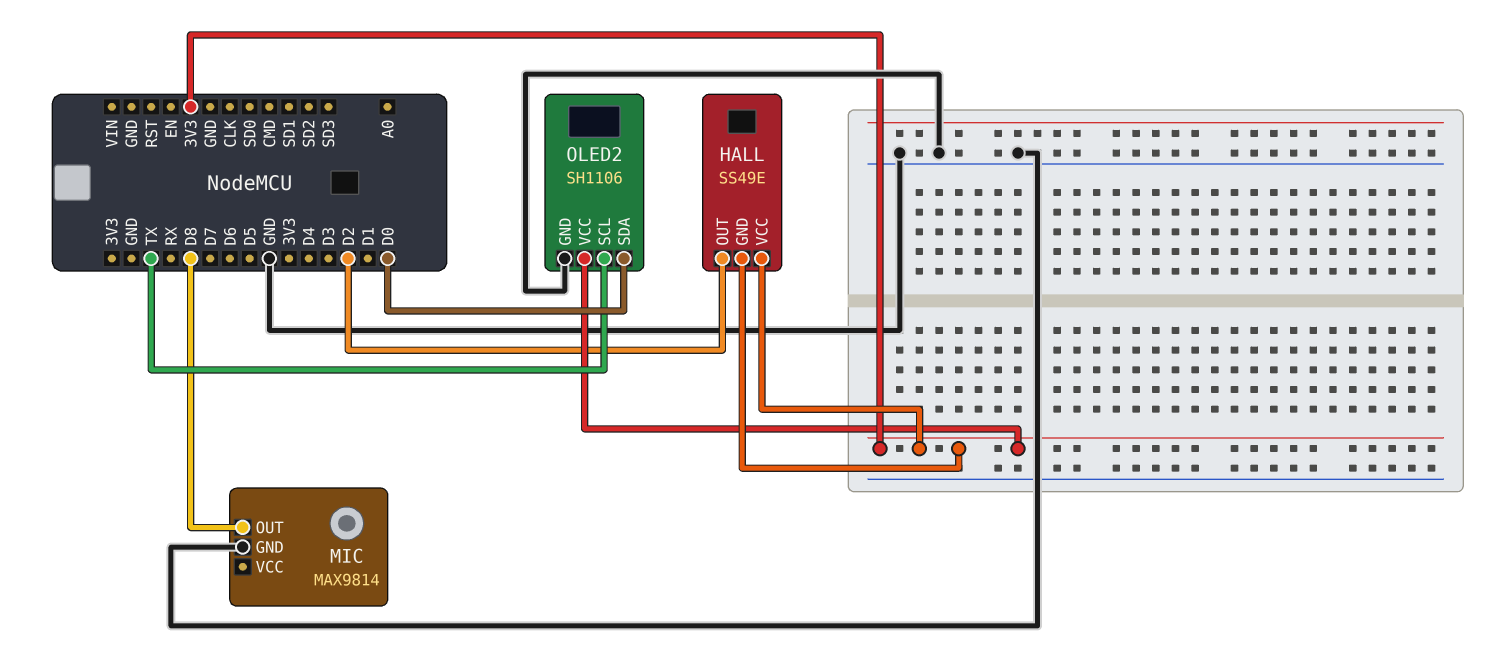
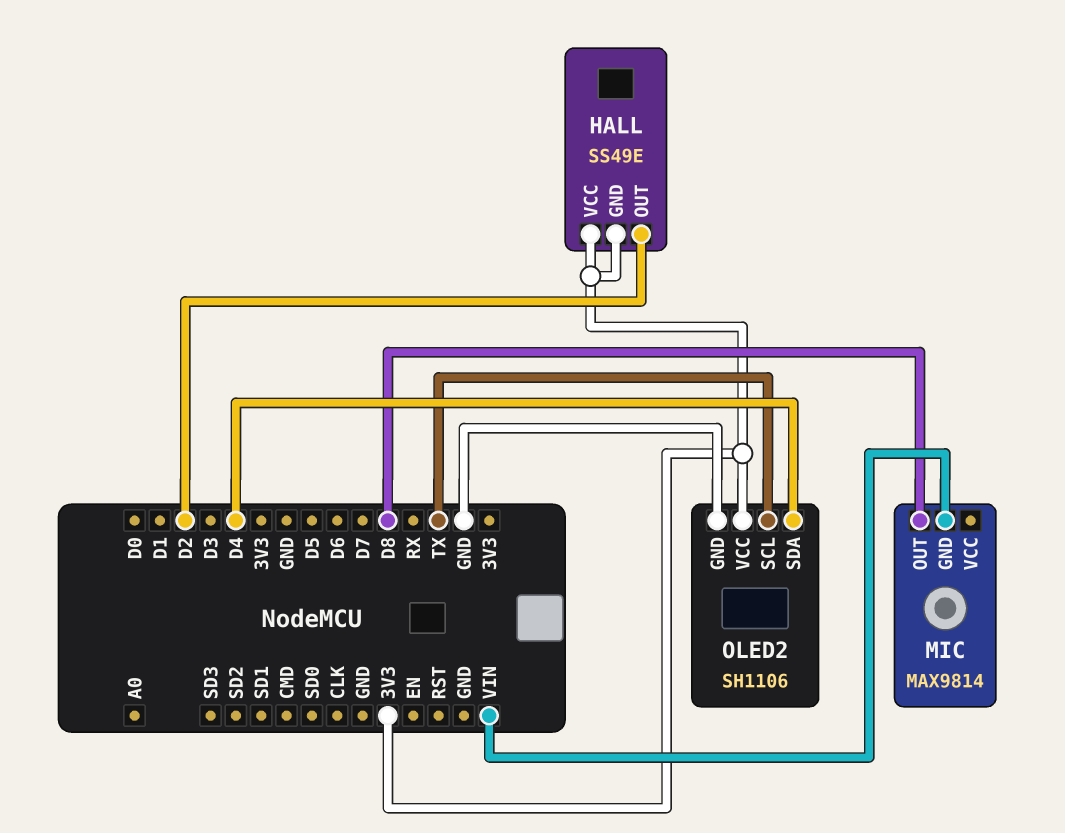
MIC pin GND: GND -> VIN
OLED2 pin SDA: D0 -> D4

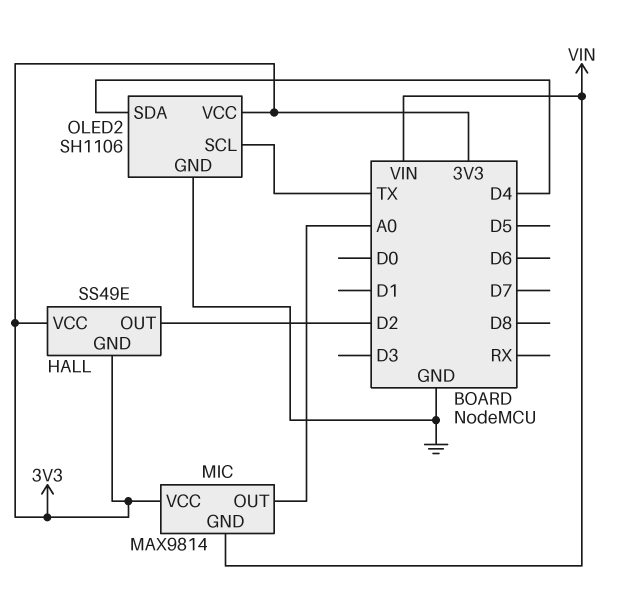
MIC pin OUT: D8 -> A0
MIC pin VCC: none -> 3V3

